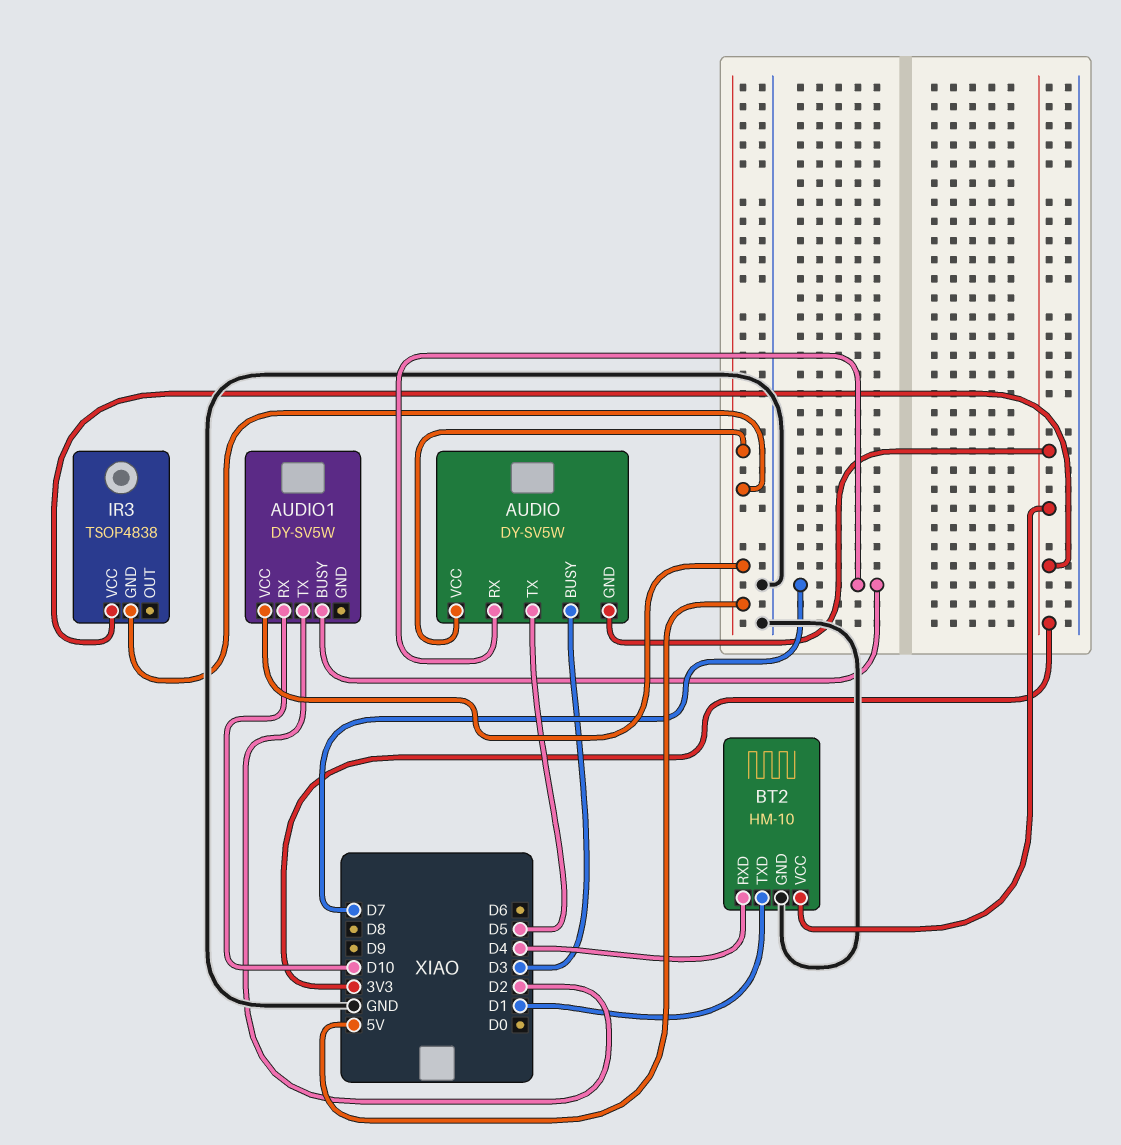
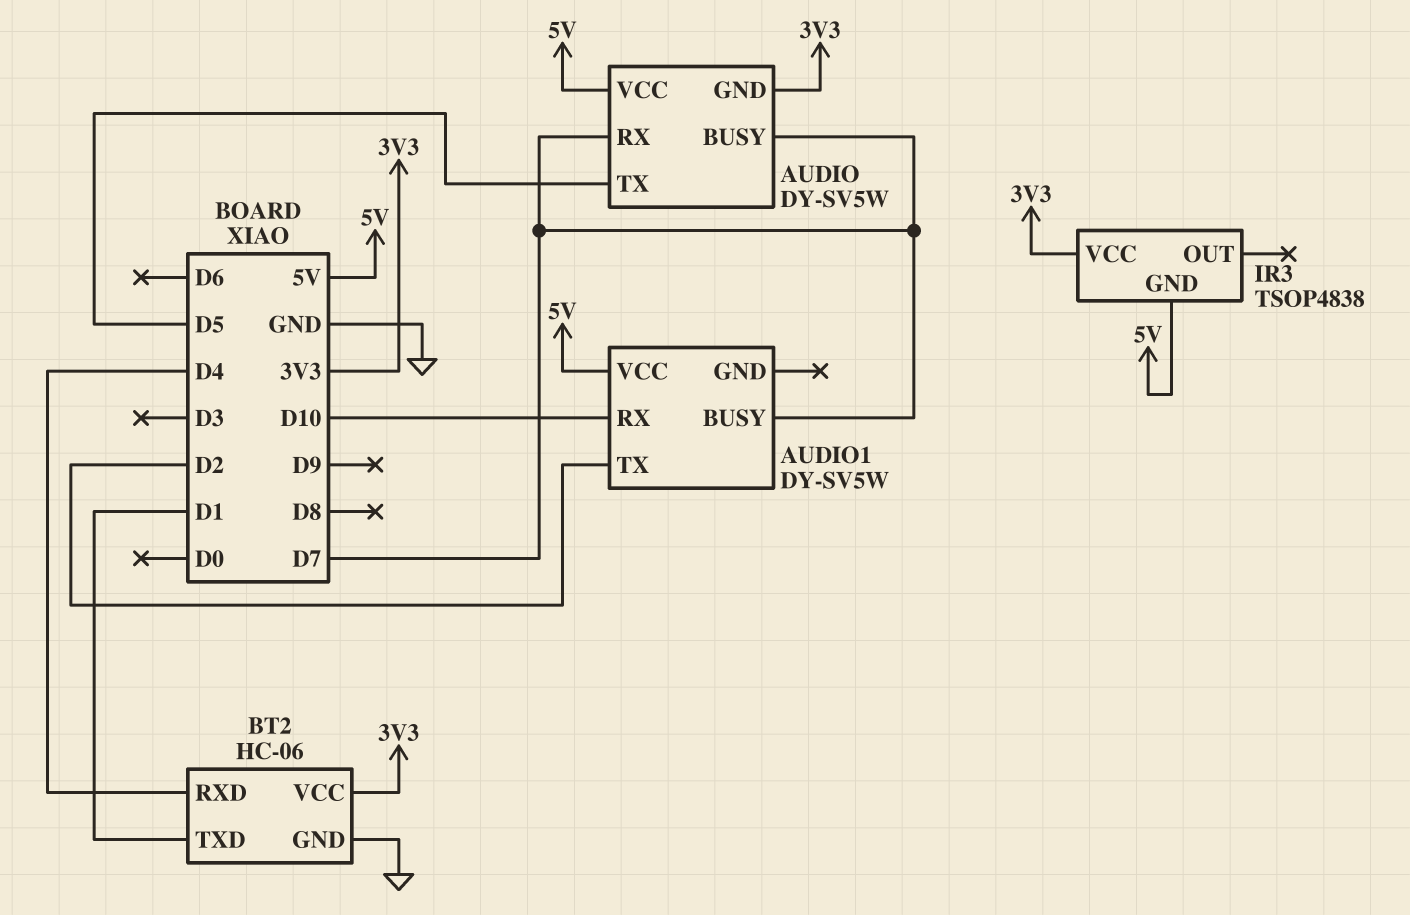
AUDIO pin BUSY: D3 -> D7
BT2: HM-10 -> HC-06

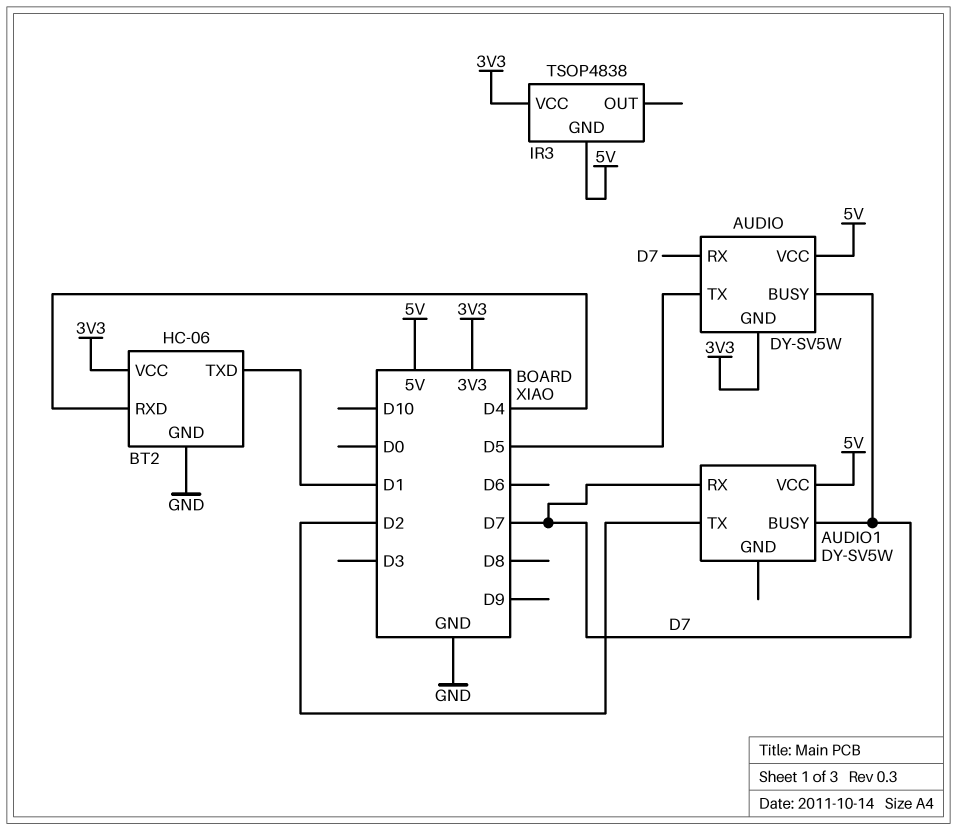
AUDIO1 pin RX: D10 -> D7

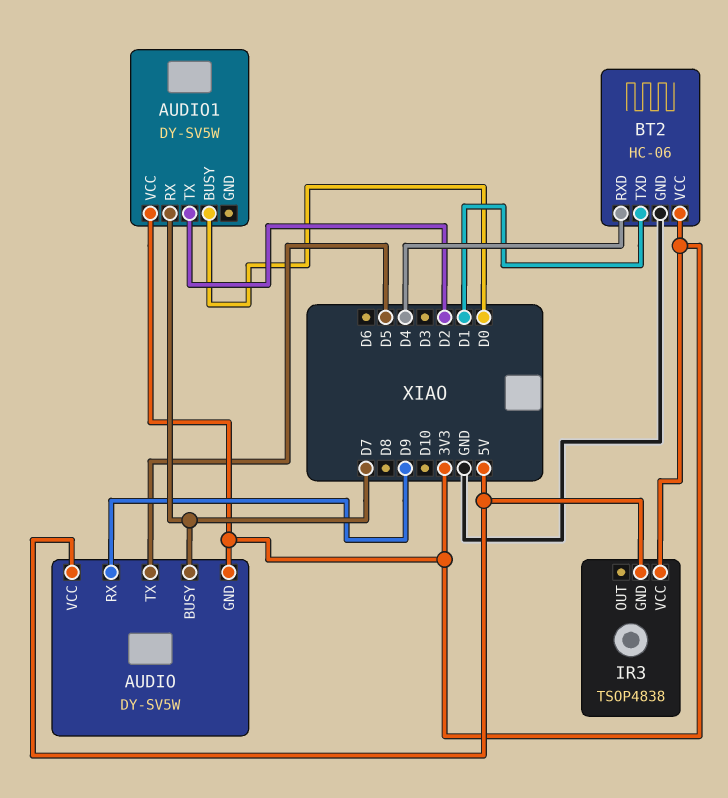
AUDIO pin RX: D7 -> D9
AUDIO1 pin BUSY: D7 -> D0
AUDIO1 pin VCC: 5V -> 3V3

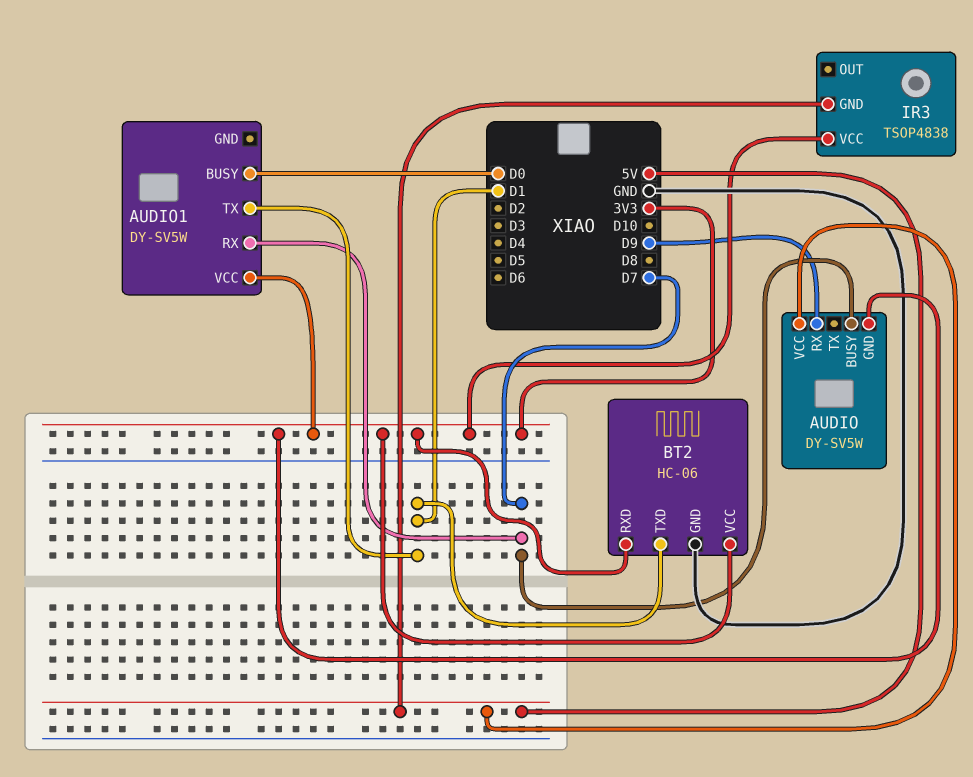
AUDIO pin TX: D5 -> none
AUDIO1 pin TX: D2 -> D1
BT2 pin RXD: D4 -> 3V3

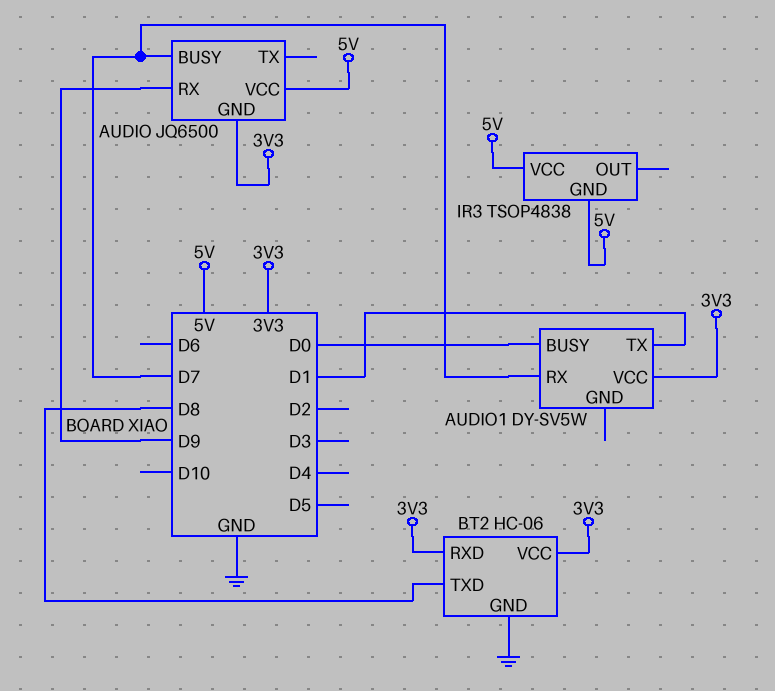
AUDIO: DY-SV5W -> JQ6500
BT2 pin TXD: D1 -> D8
IR3 pin VCC: 3V3 -> 5V

